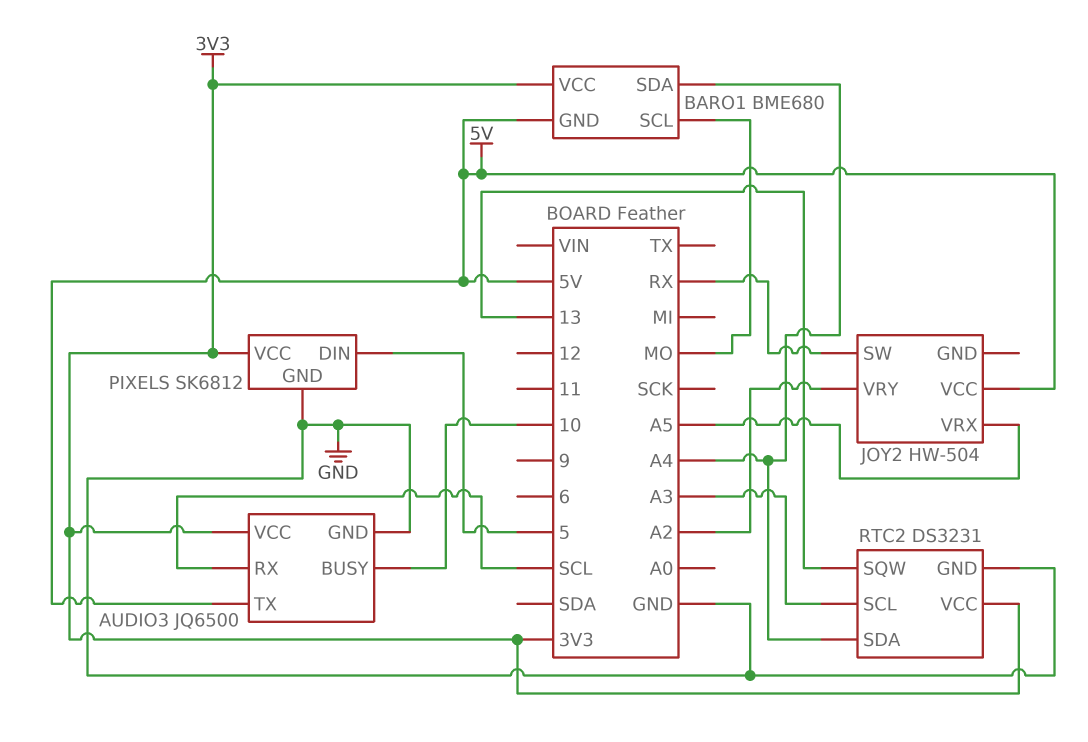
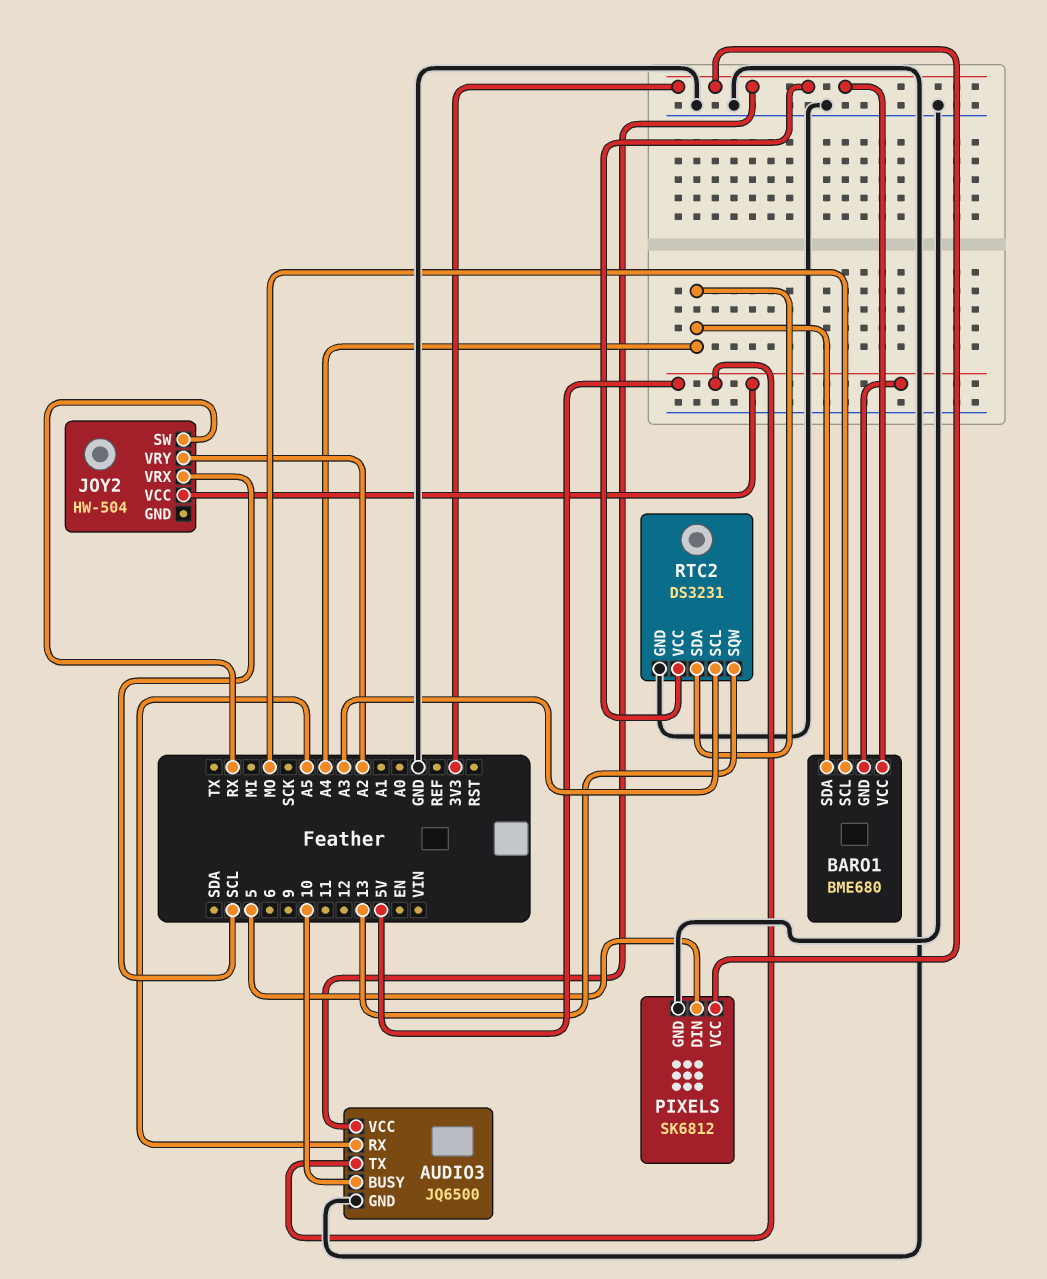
AUDIO3 pin RX: SCL -> A5
JOY2 pin VRX: A5 -> SCL

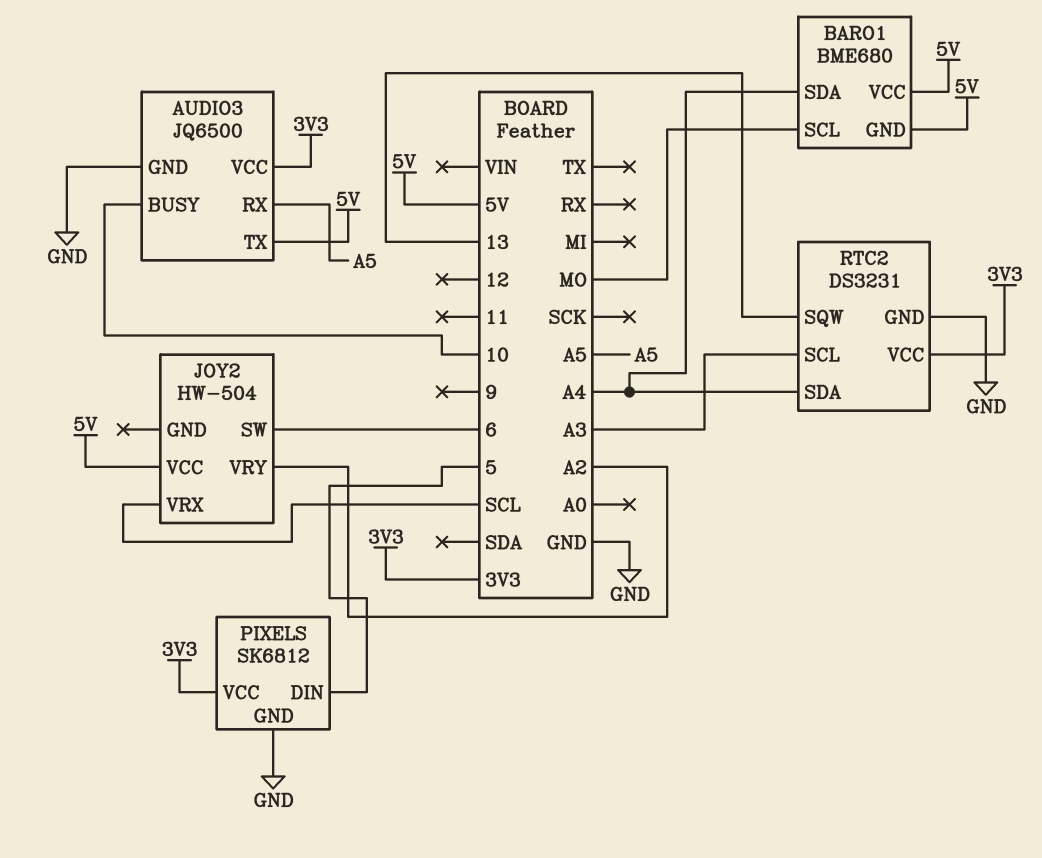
BARO1 pin VCC: 3V3 -> 5V
JOY2 pin SW: RX -> 6

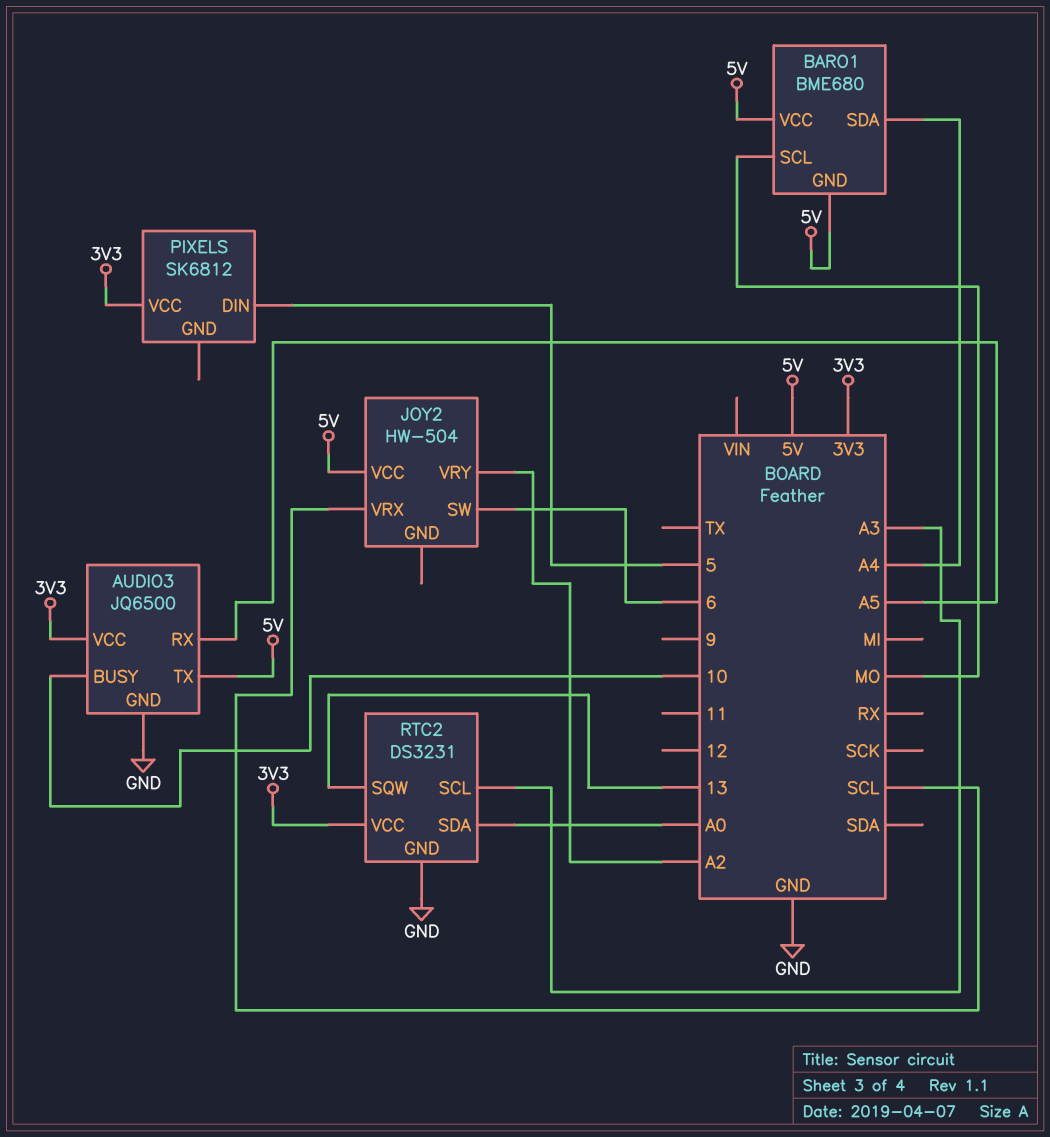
PIXELS pin GND: GND -> none
RTC2 pin SDA: A4 -> A0

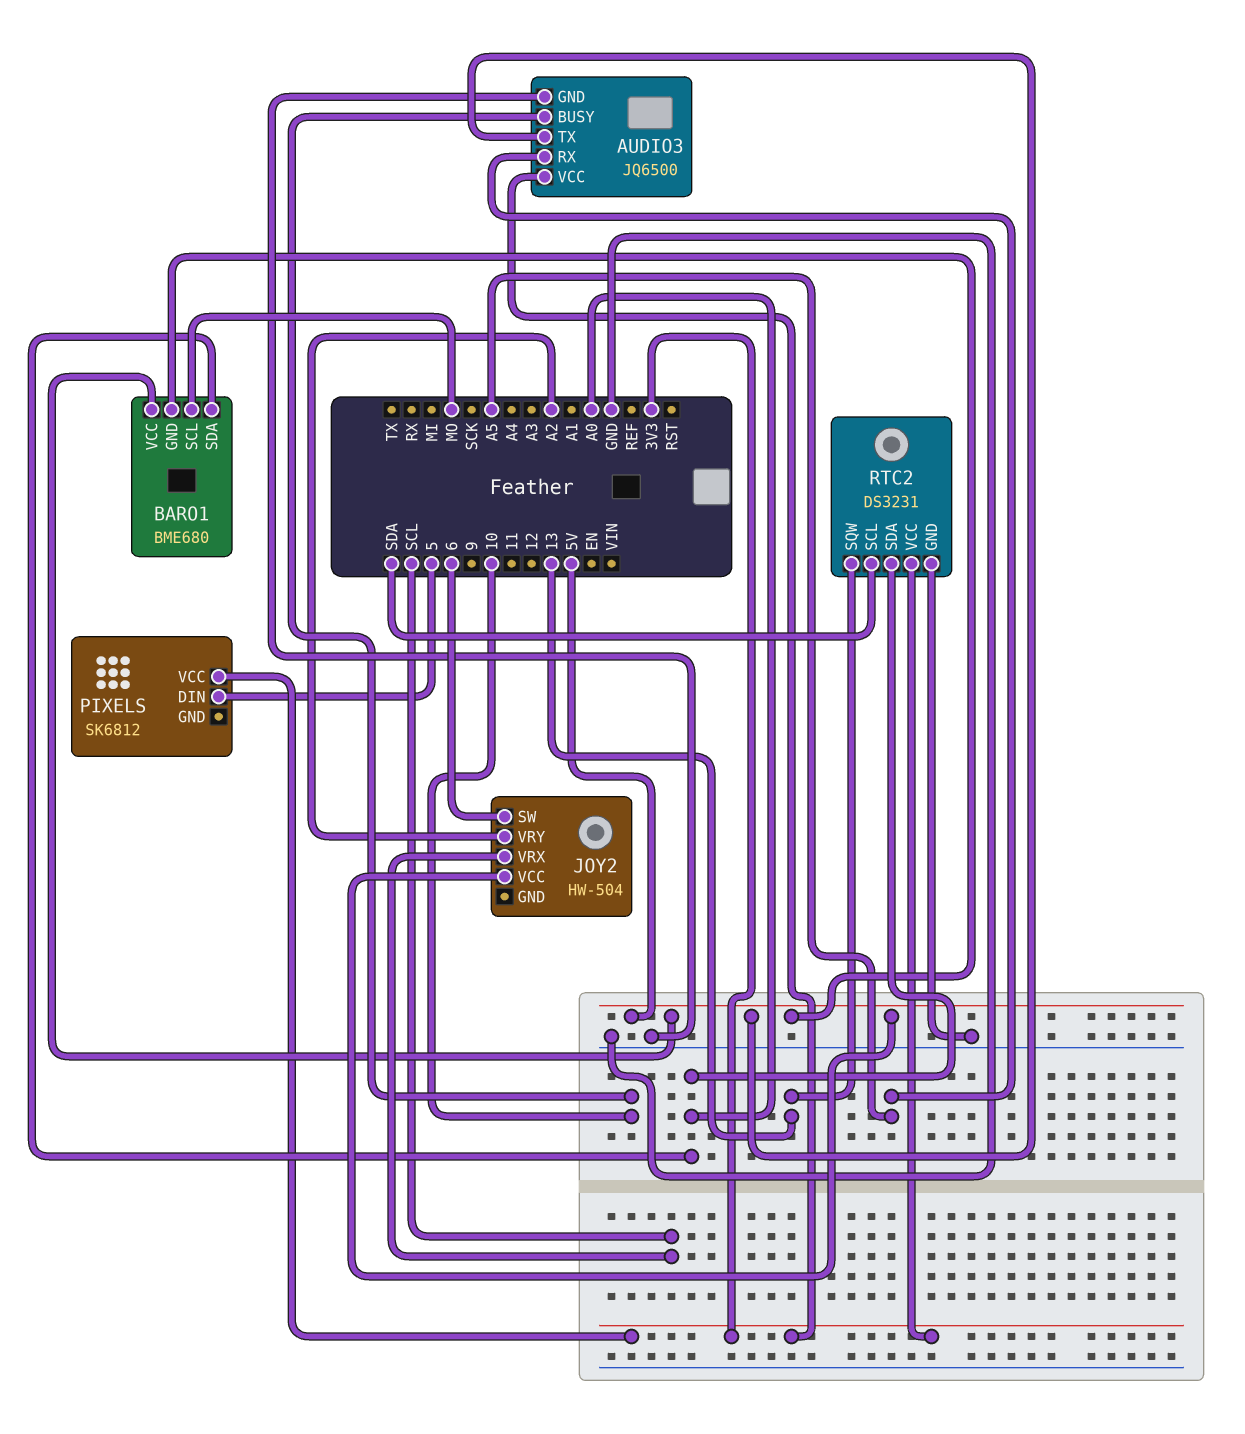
BARO1 pin SDA: A4 -> A0
RTC2 pin SCL: A3 -> SDA

